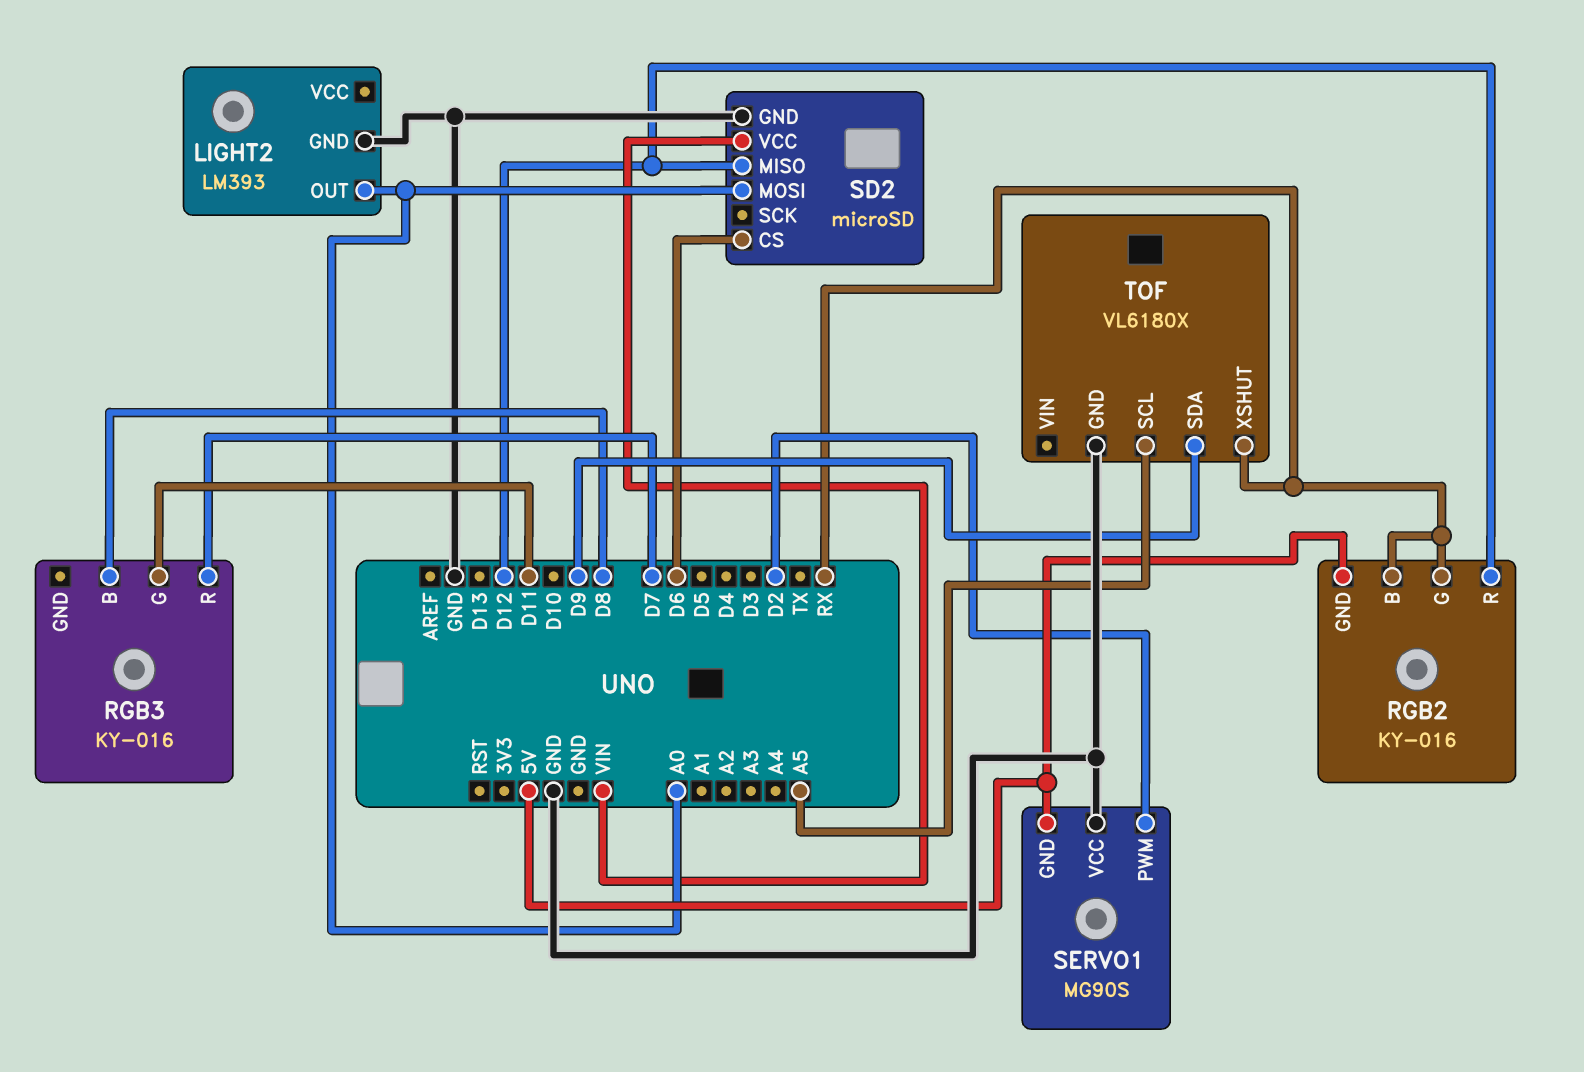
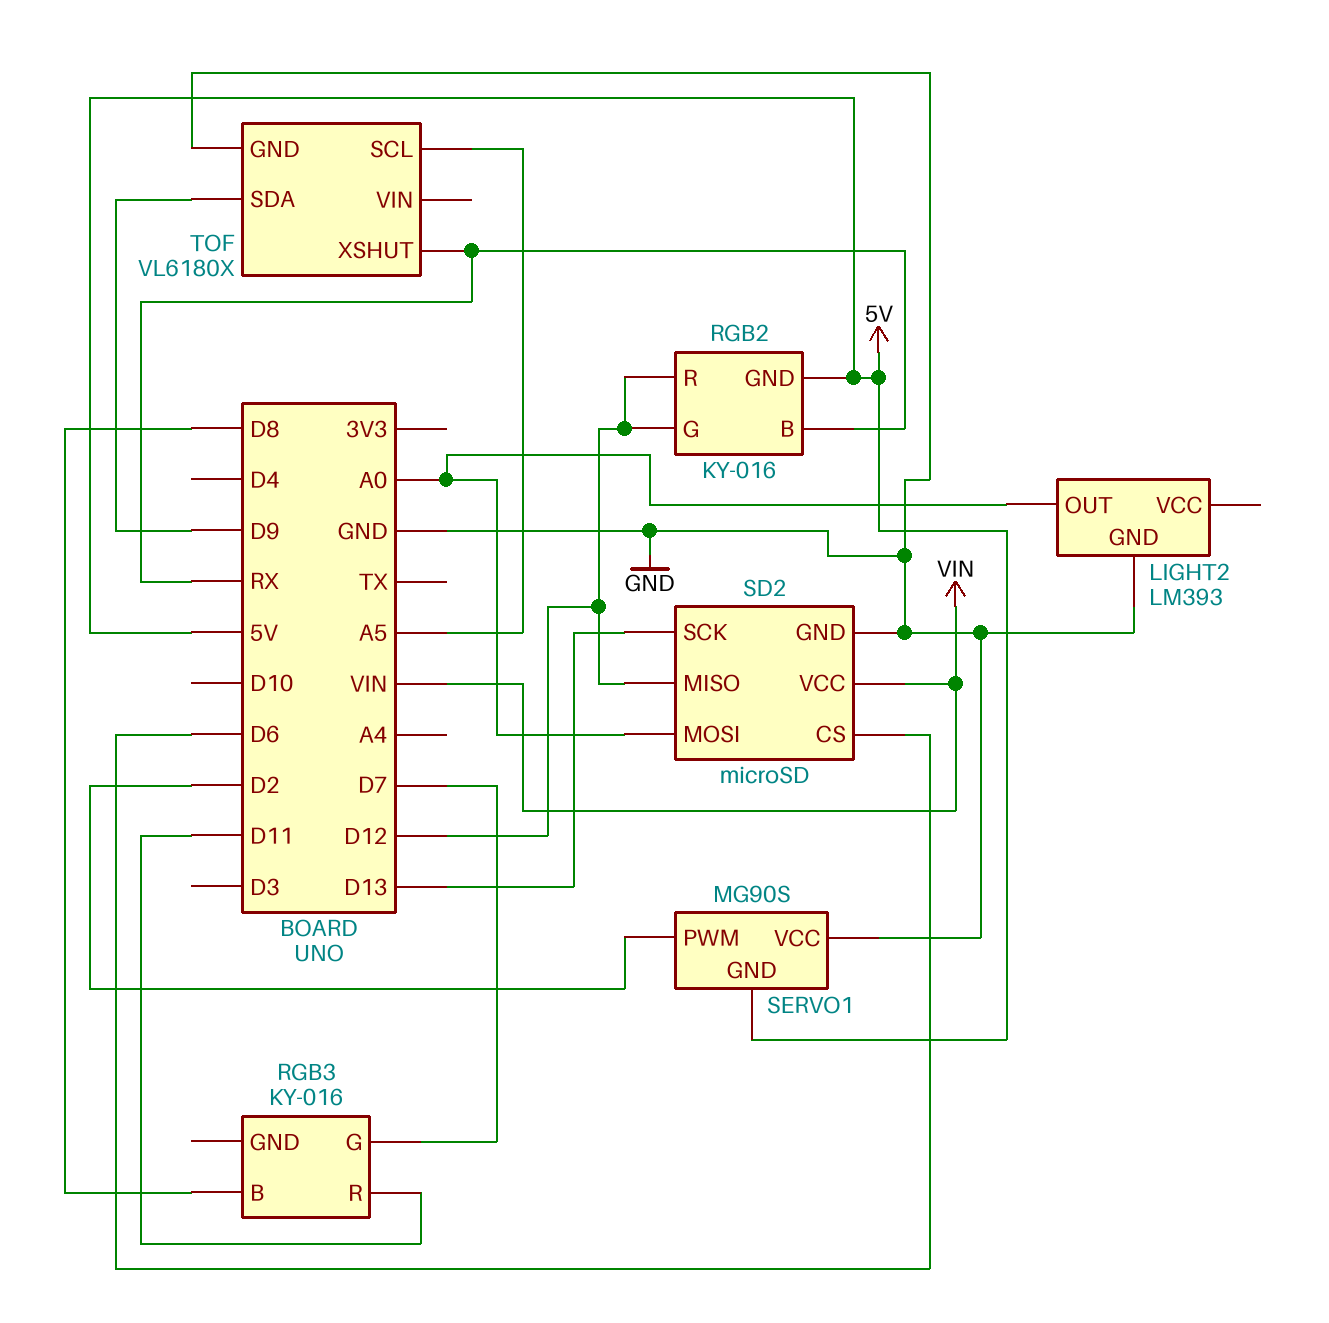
RGB2 pin G: RX -> D12
RGB3 pin G: D11 -> D7
RGB3 pin R: D7 -> D11
SD2 pin SCK: none -> D13

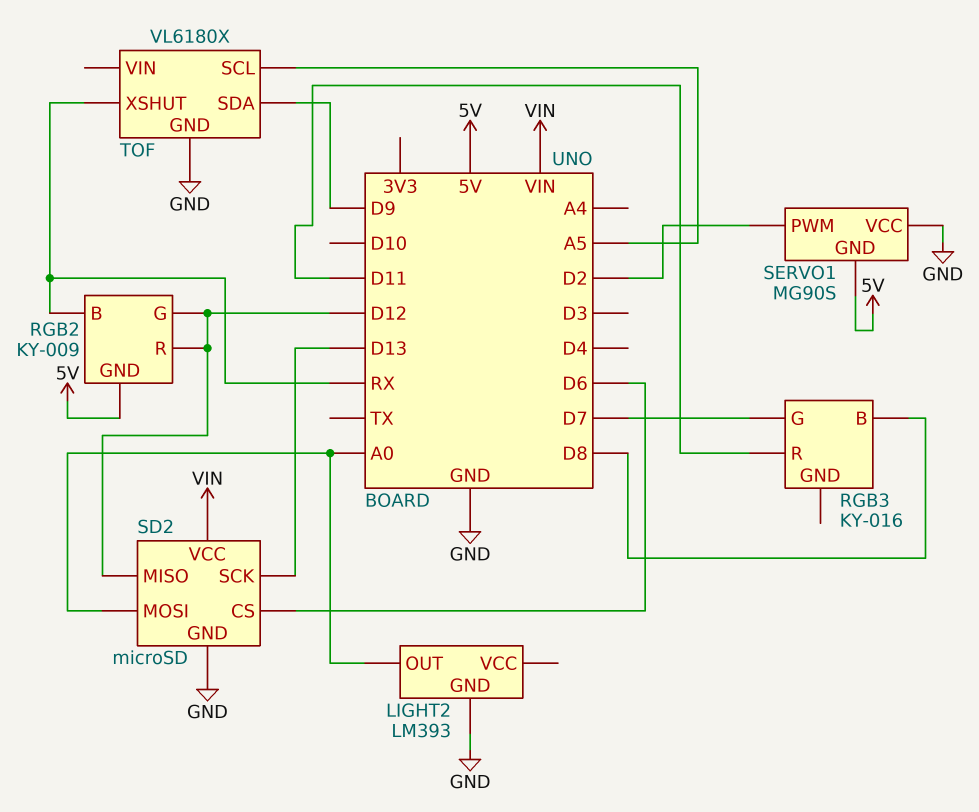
RGB2: KY-016 -> KY-009

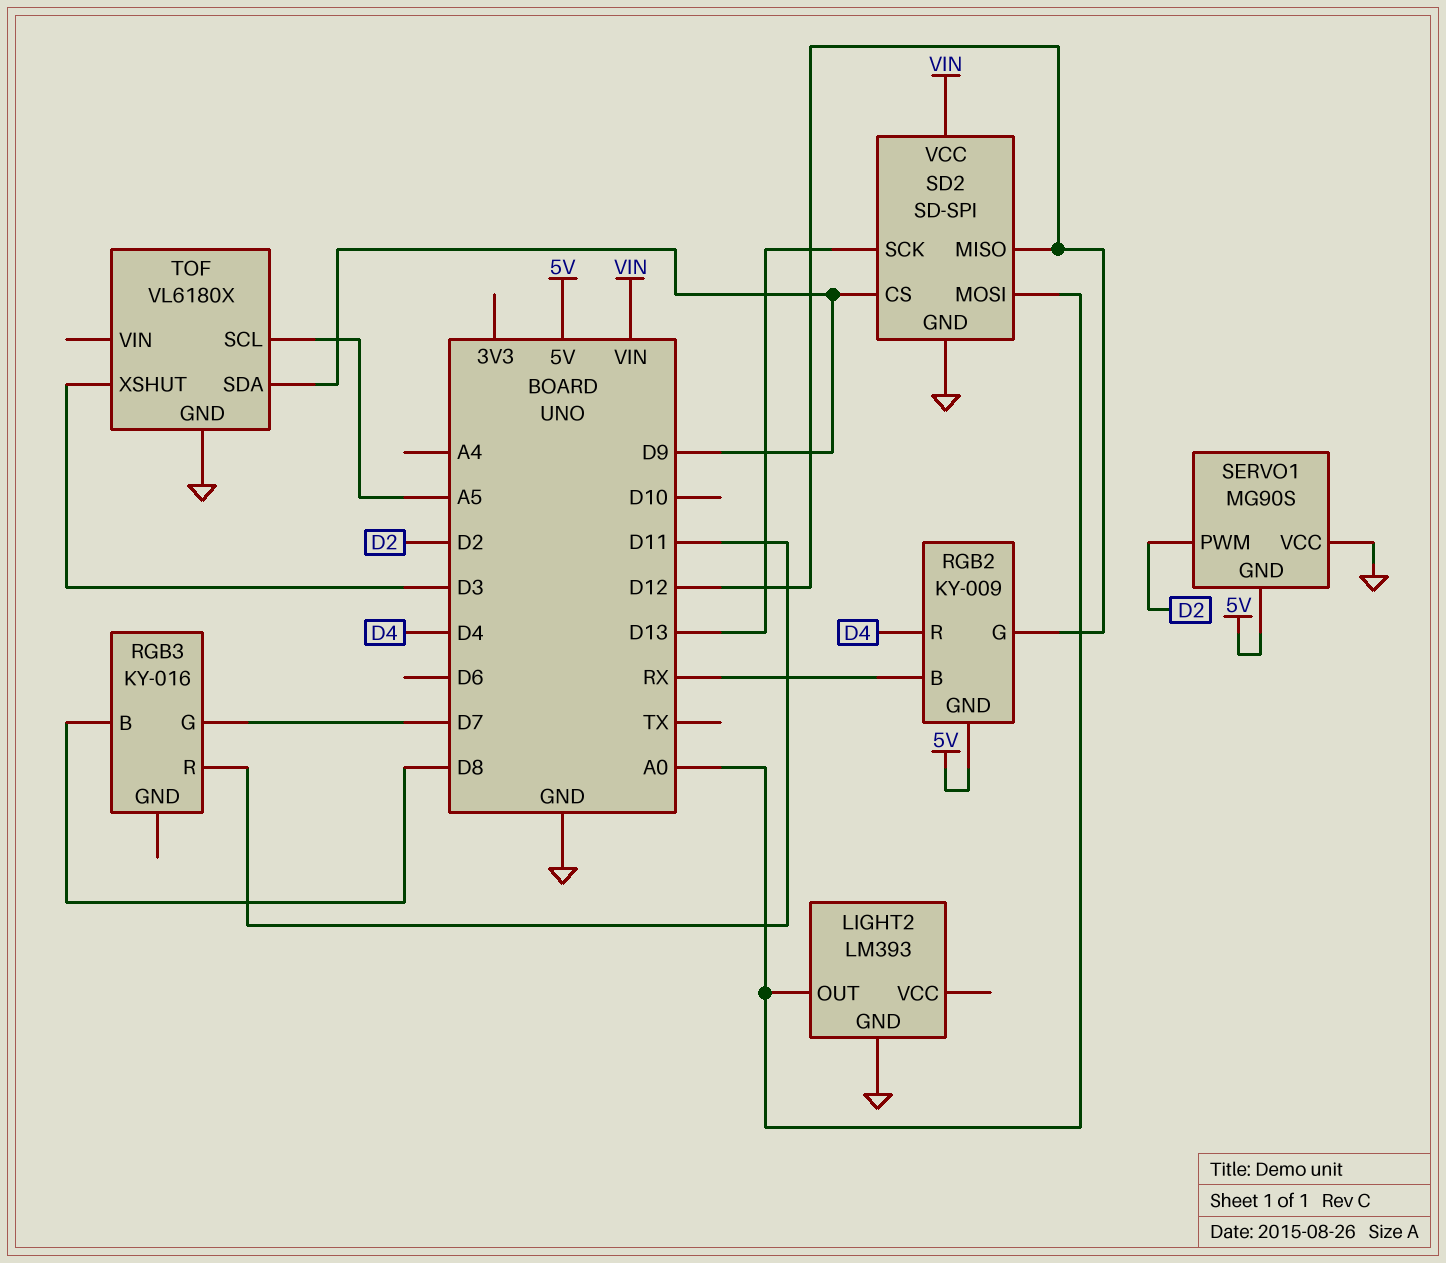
RGB2 pin R: D12 -> D4
SD2: microSD -> SD-SPI
SD2 pin CS: D6 -> D9
TOF pin XSHUT: RX -> D3

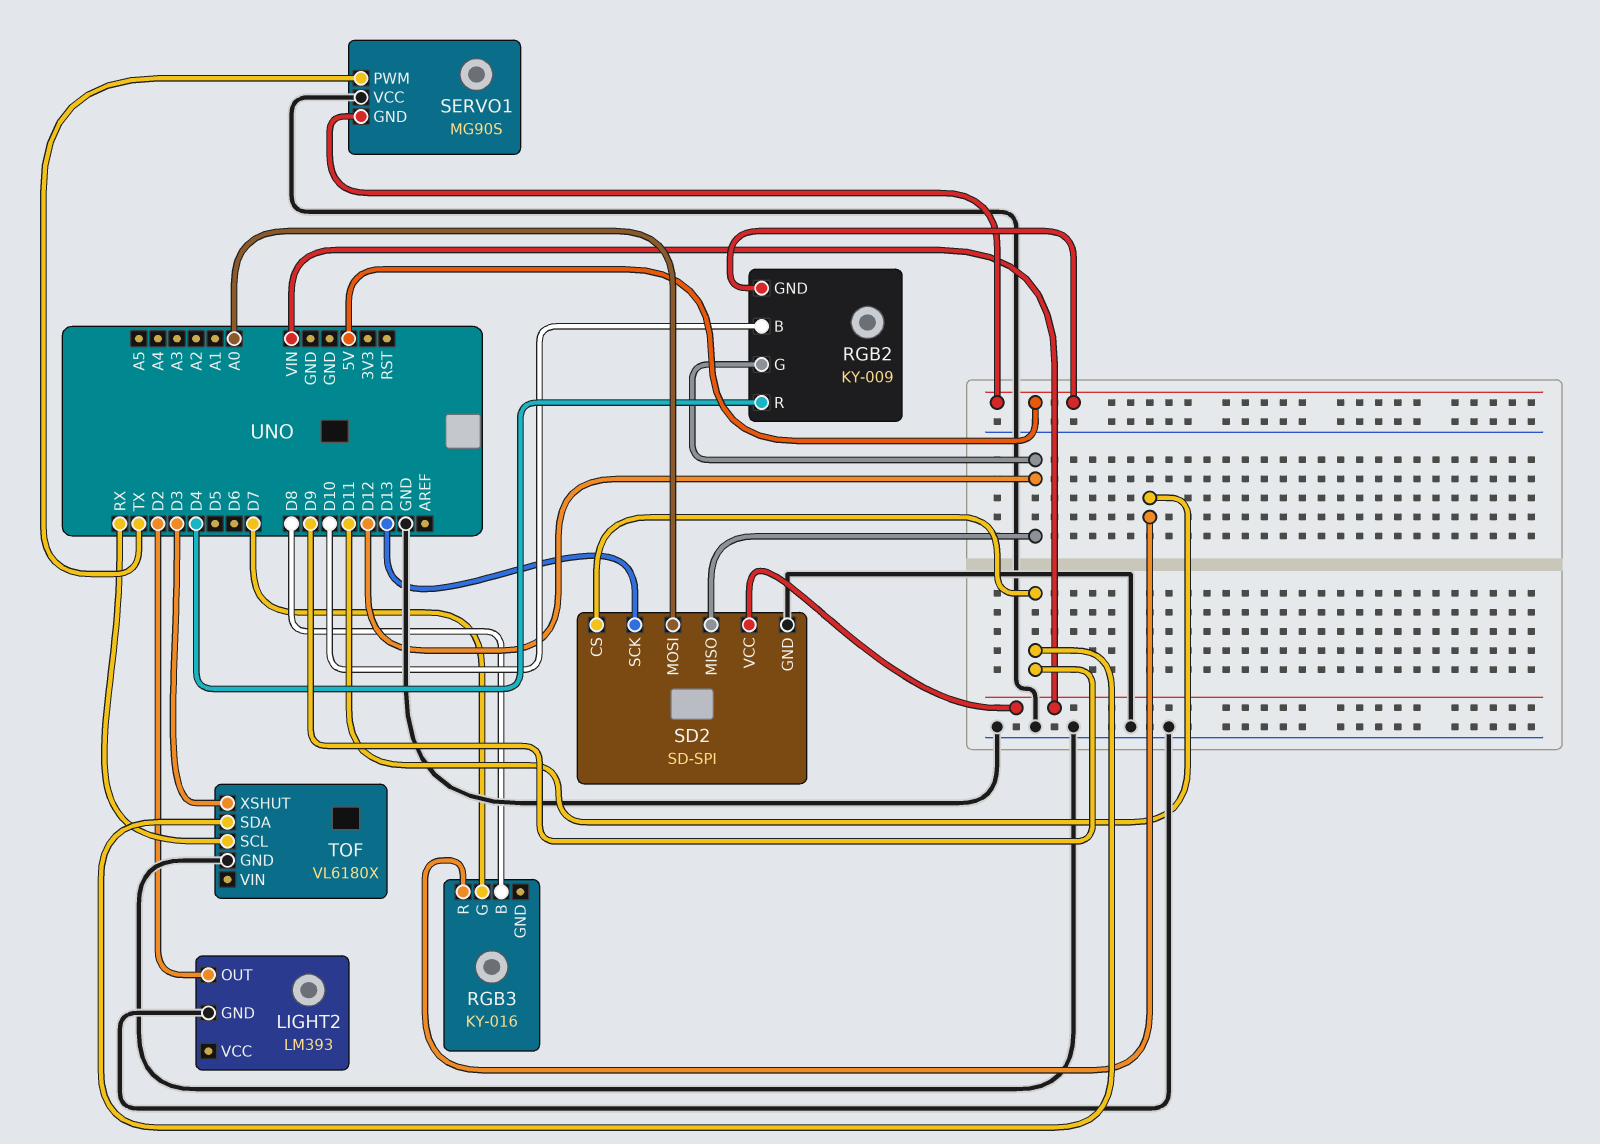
LIGHT2 pin OUT: A0 -> D2
RGB2 pin B: RX -> D10
SERVO1 pin PWM: D2 -> TX
TOF pin SCL: A5 -> RX

